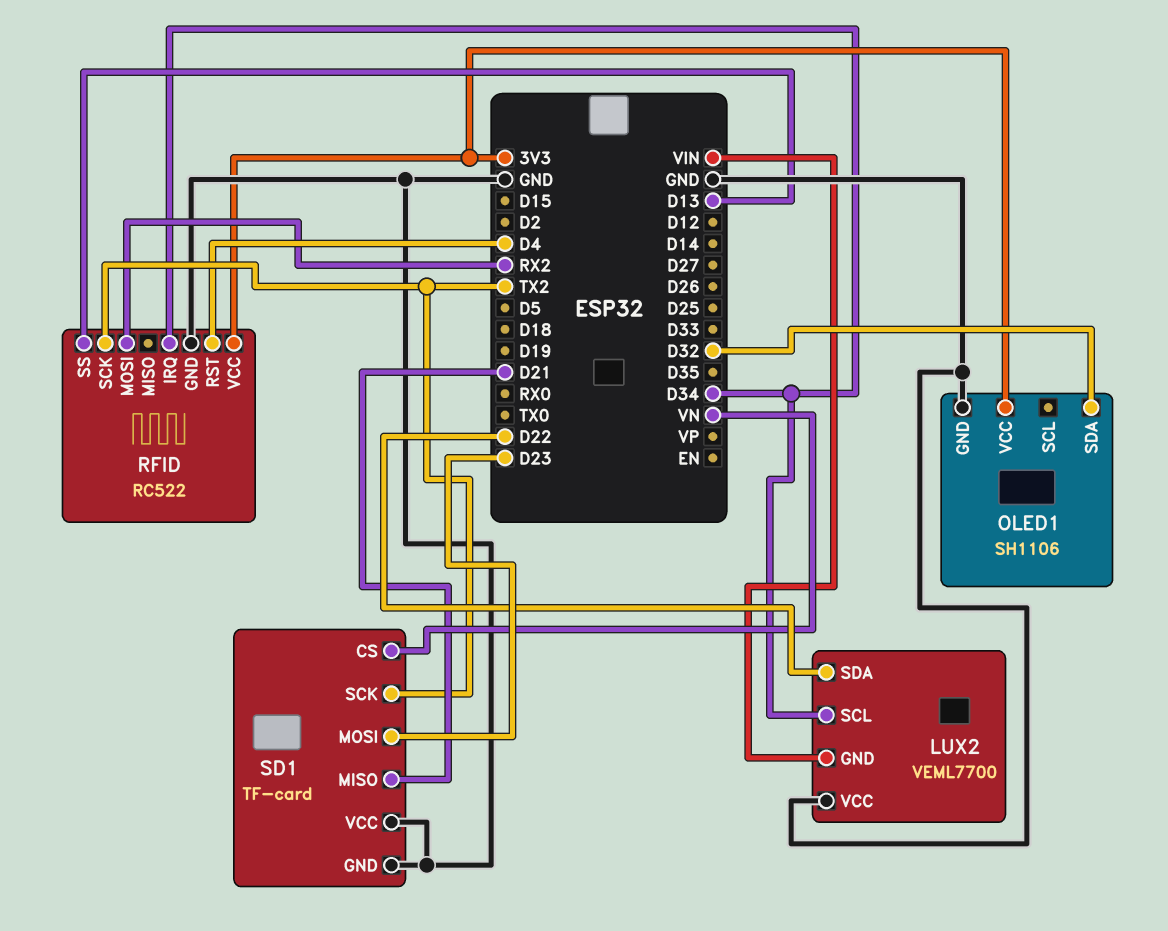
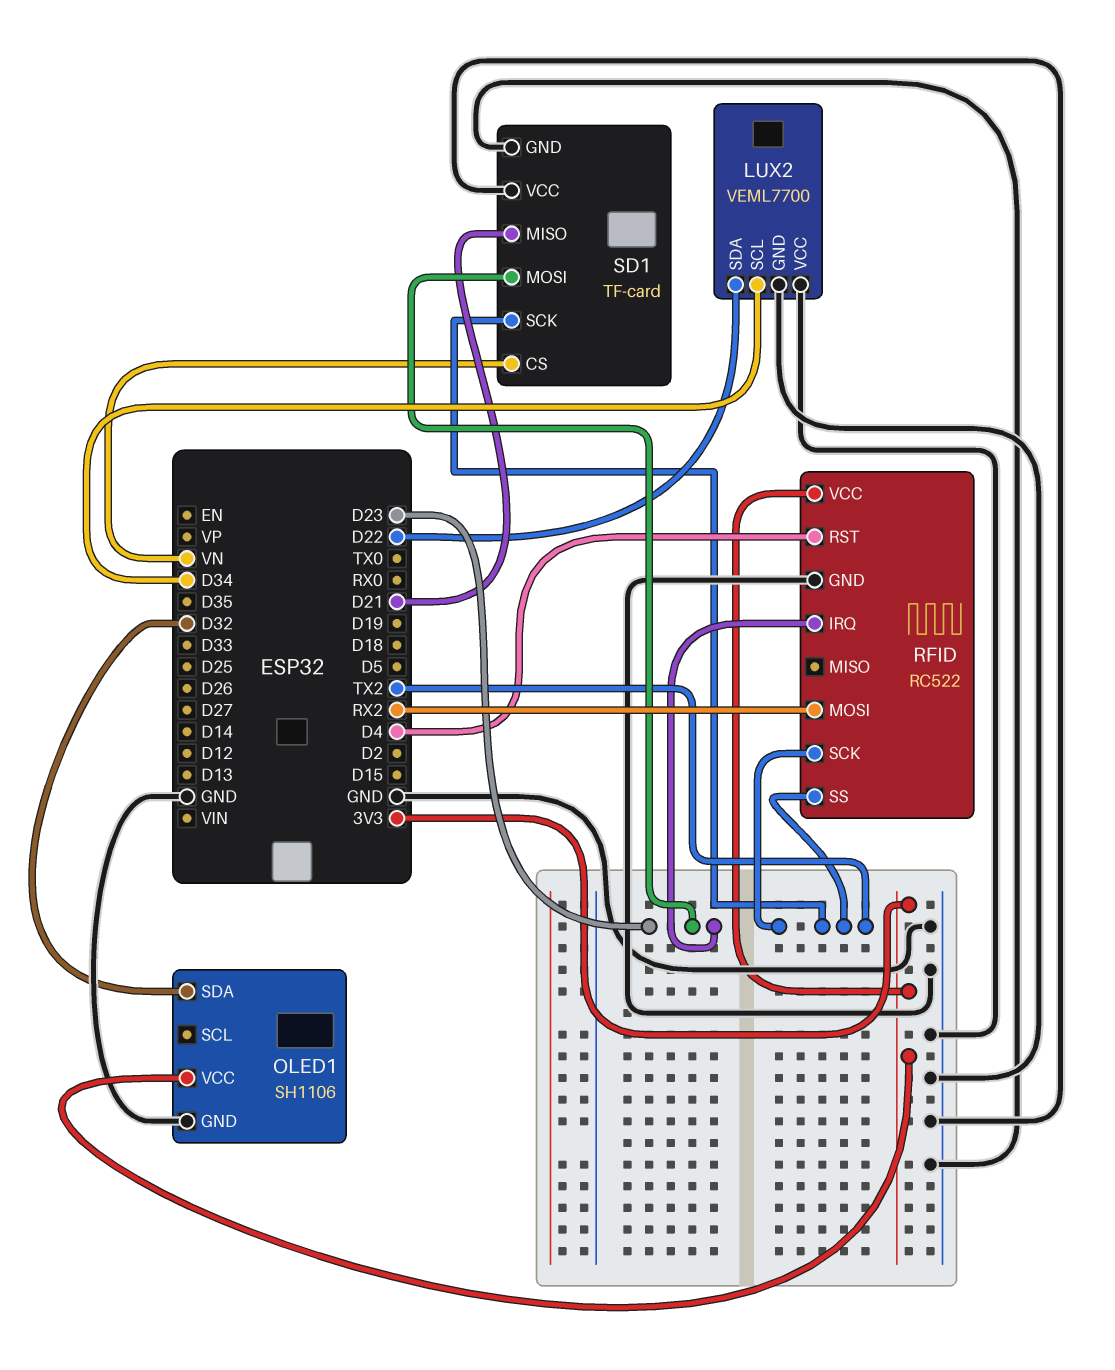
LUX2 pin GND: VIN -> GND
RFID pin IRQ: D34 -> D23
RFID pin SS: D13 -> TX2

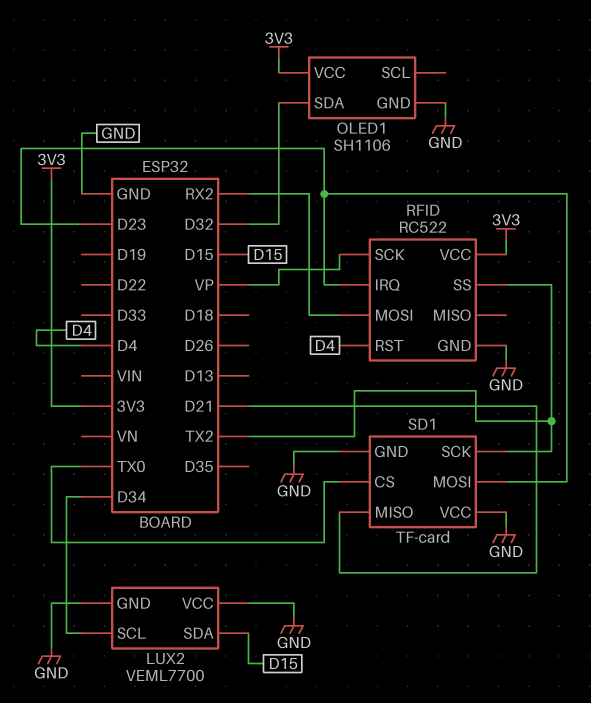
LUX2 pin SDA: D22 -> D15
RFID pin SCK: TX2 -> VP
SD1 pin CS: VN -> TX0

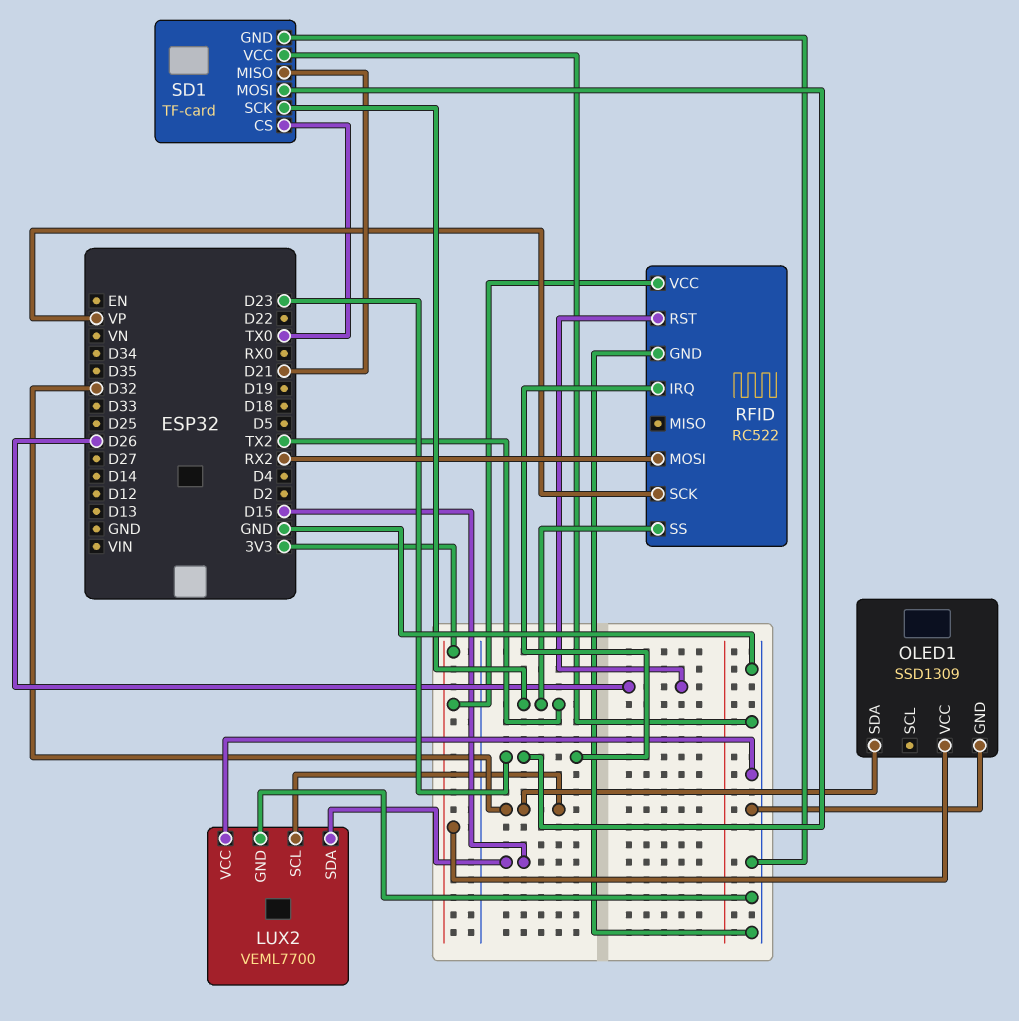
LUX2 pin SCL: D34 -> D32
OLED1: SH1106 -> SSD1309
RFID pin RST: D4 -> D26

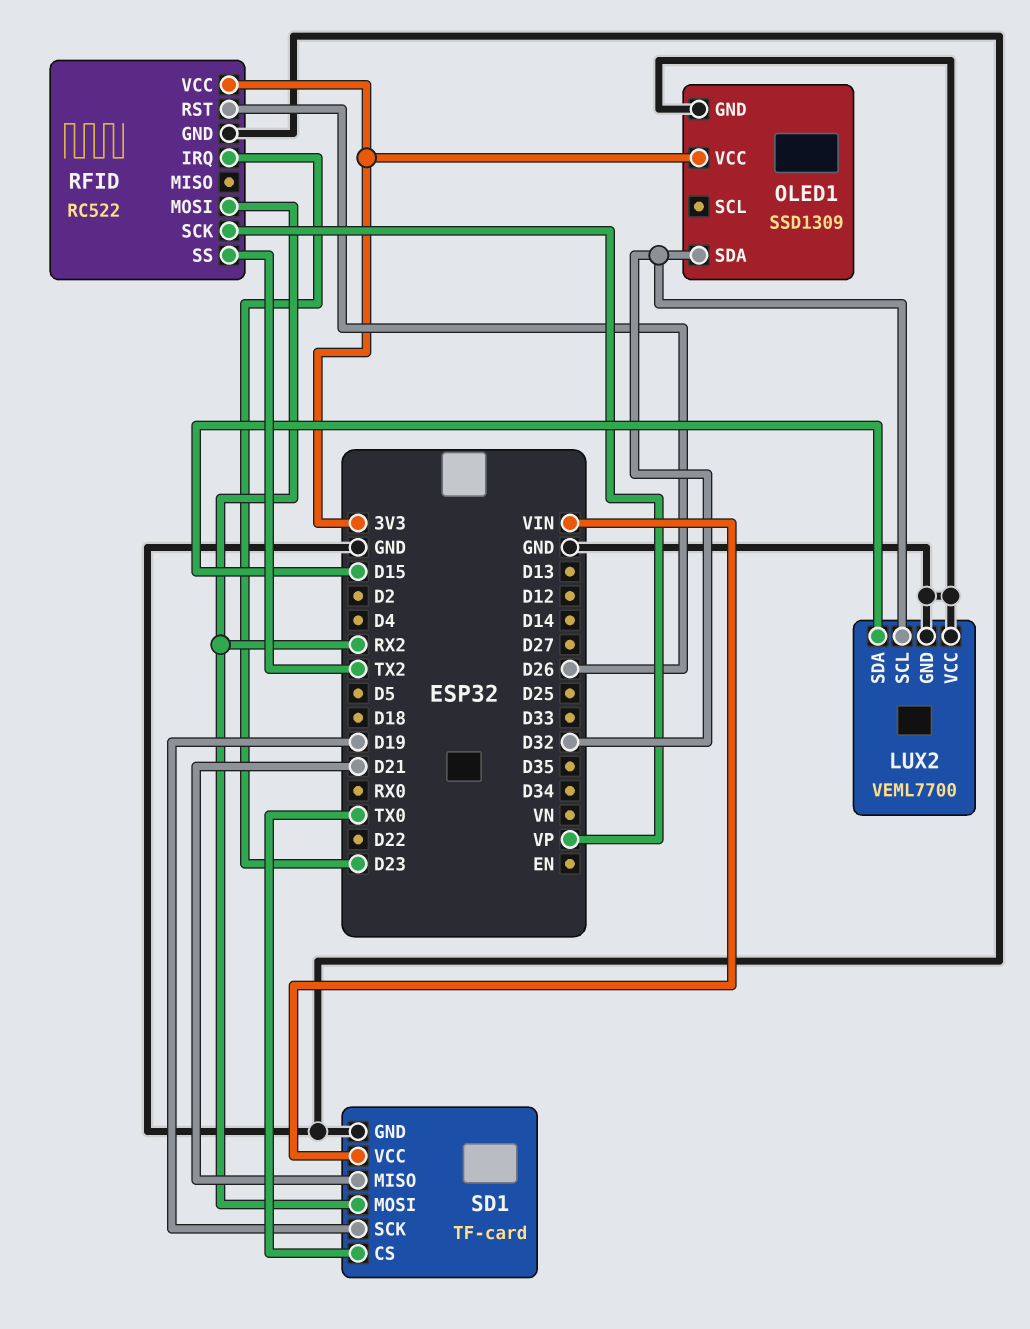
SD1 pin MOSI: D23 -> RX2
SD1 pin SCK: TX2 -> D19
SD1 pin VCC: GND -> VIN

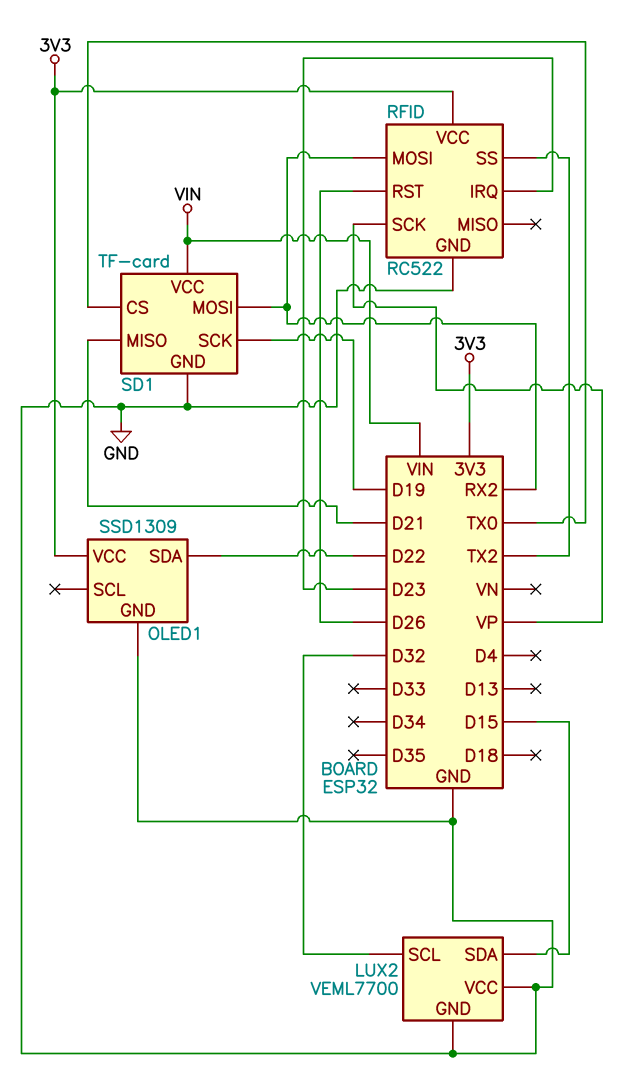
OLED1 pin SDA: D32 -> D22

